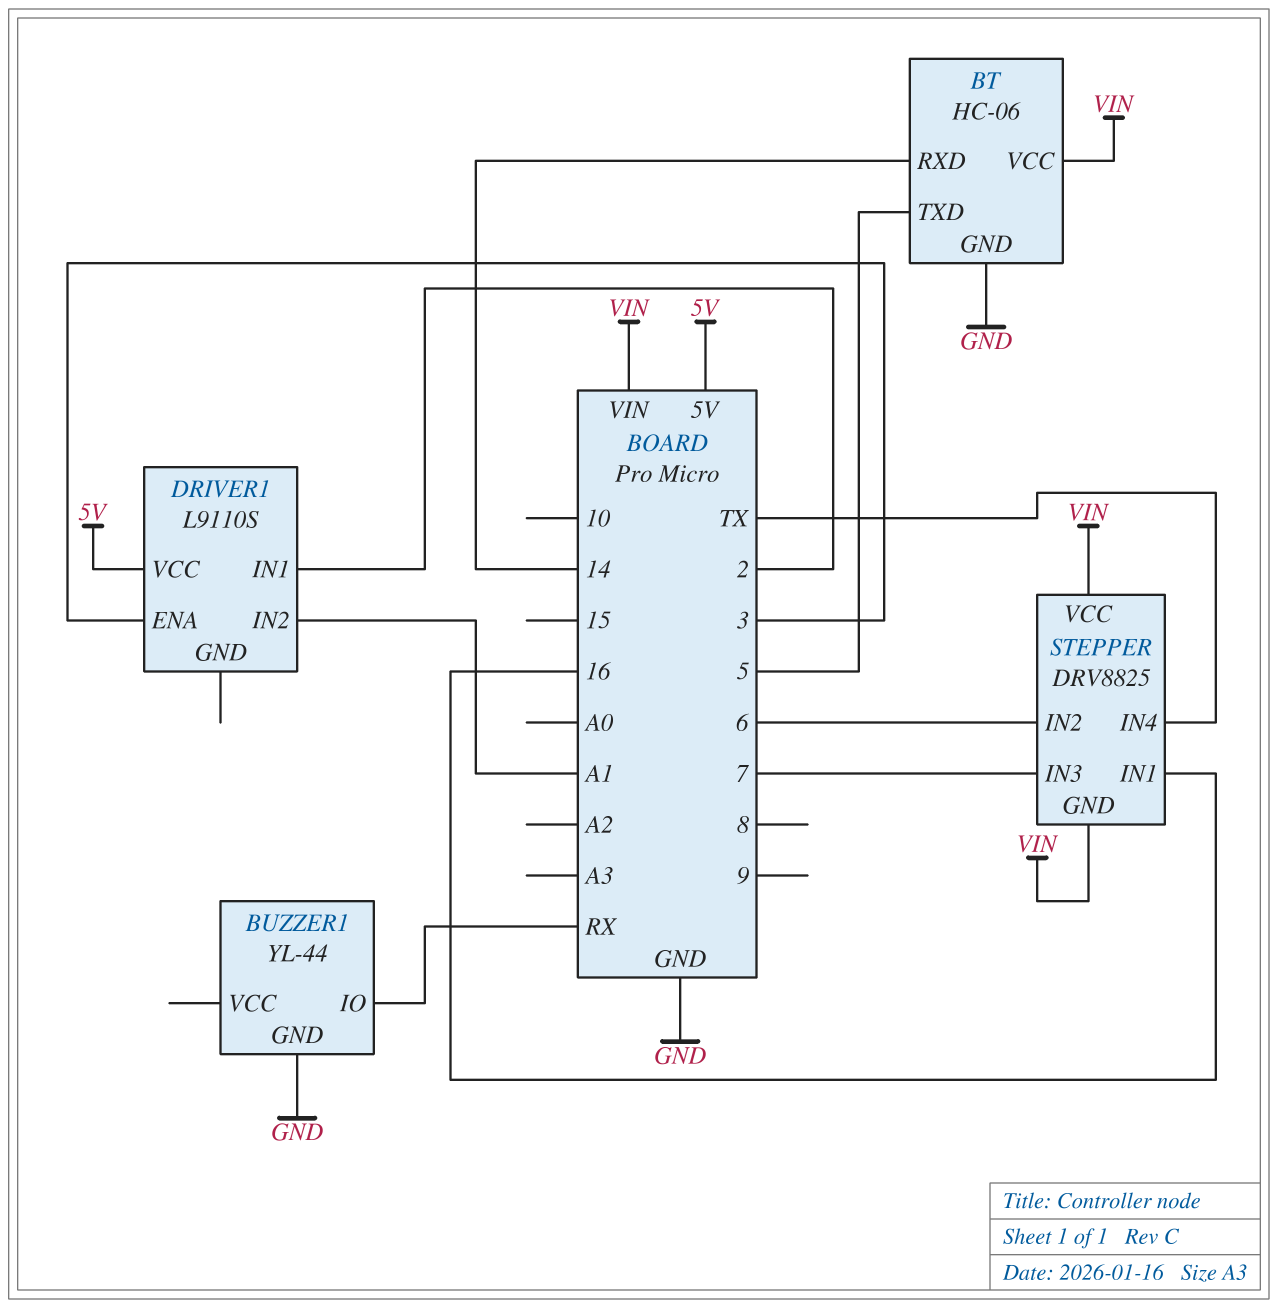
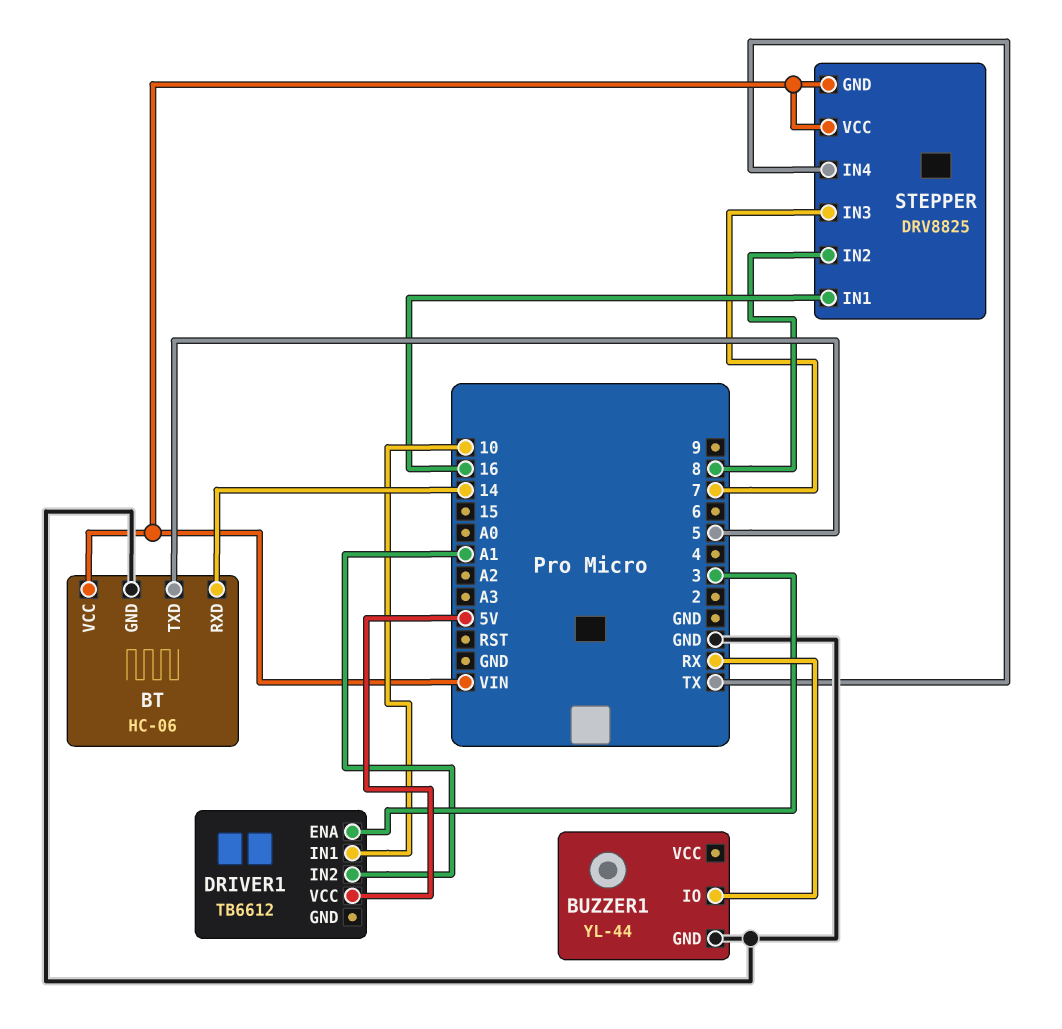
DRIVER1: L9110S -> TB6612
DRIVER1 pin IN1: 2 -> 10
STEPPER pin IN2: 6 -> 8

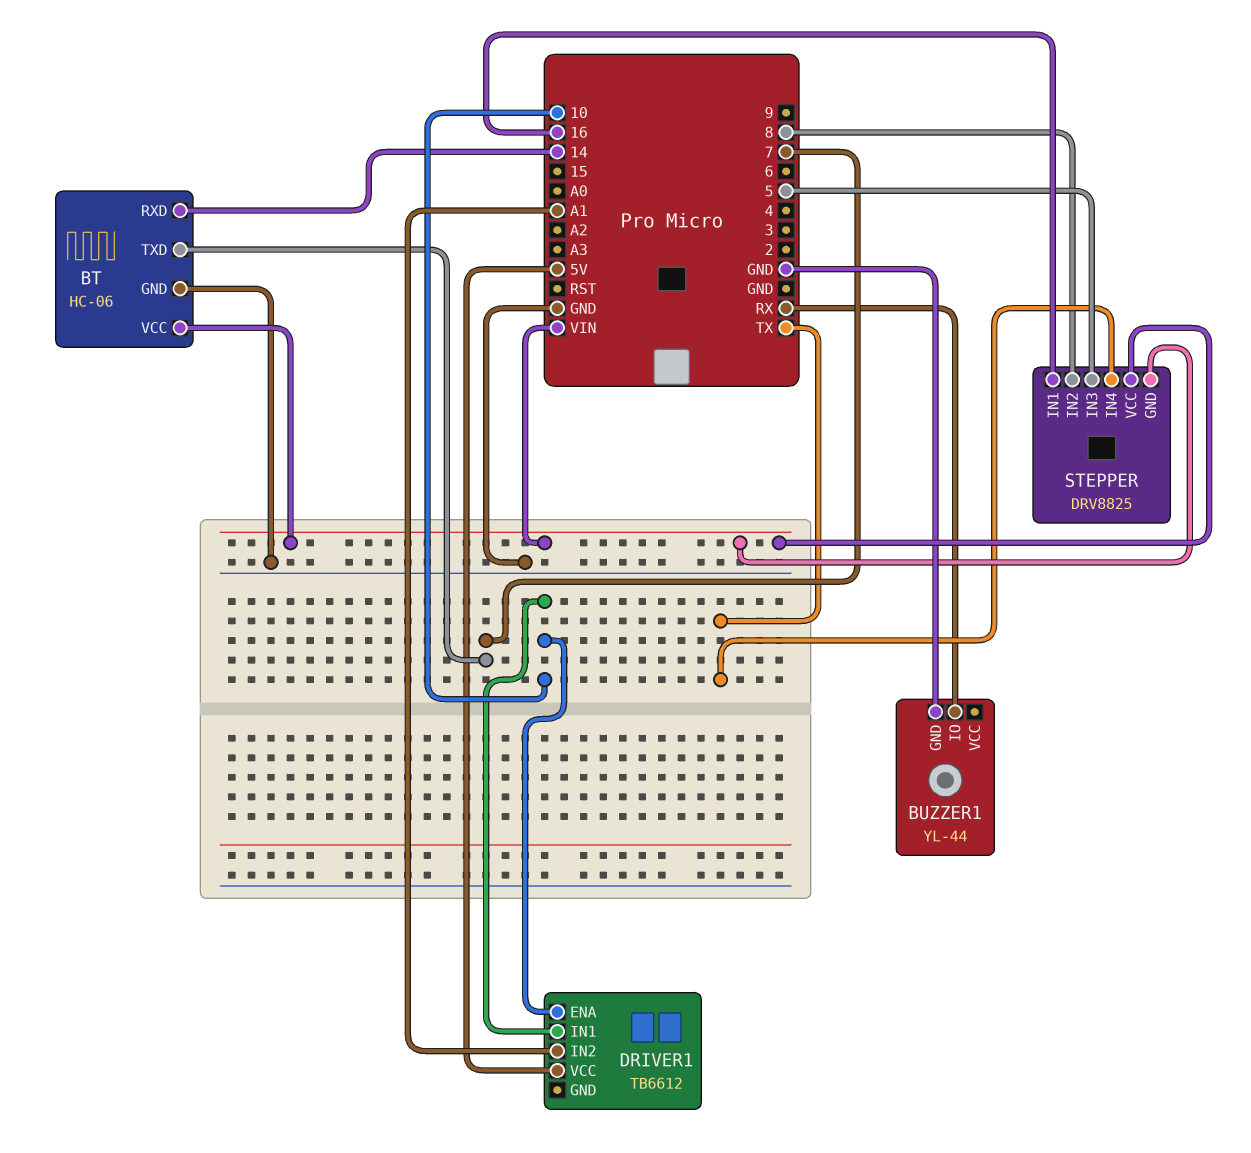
BT pin TXD: 5 -> 7
DRIVER1 pin ENA: 3 -> 10
STEPPER pin IN3: 7 -> 5

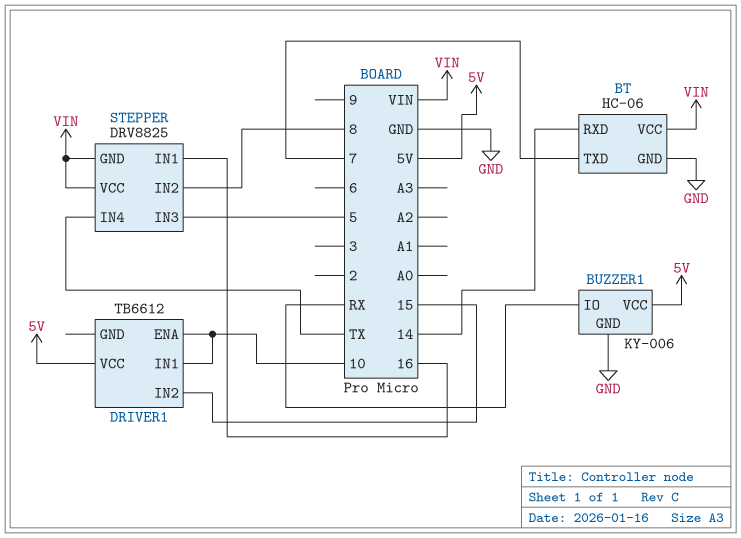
BUZZER1: YL-44 -> KY-006
BUZZER1 pin VCC: none -> 5V
DRIVER1 pin IN2: A1 -> 15

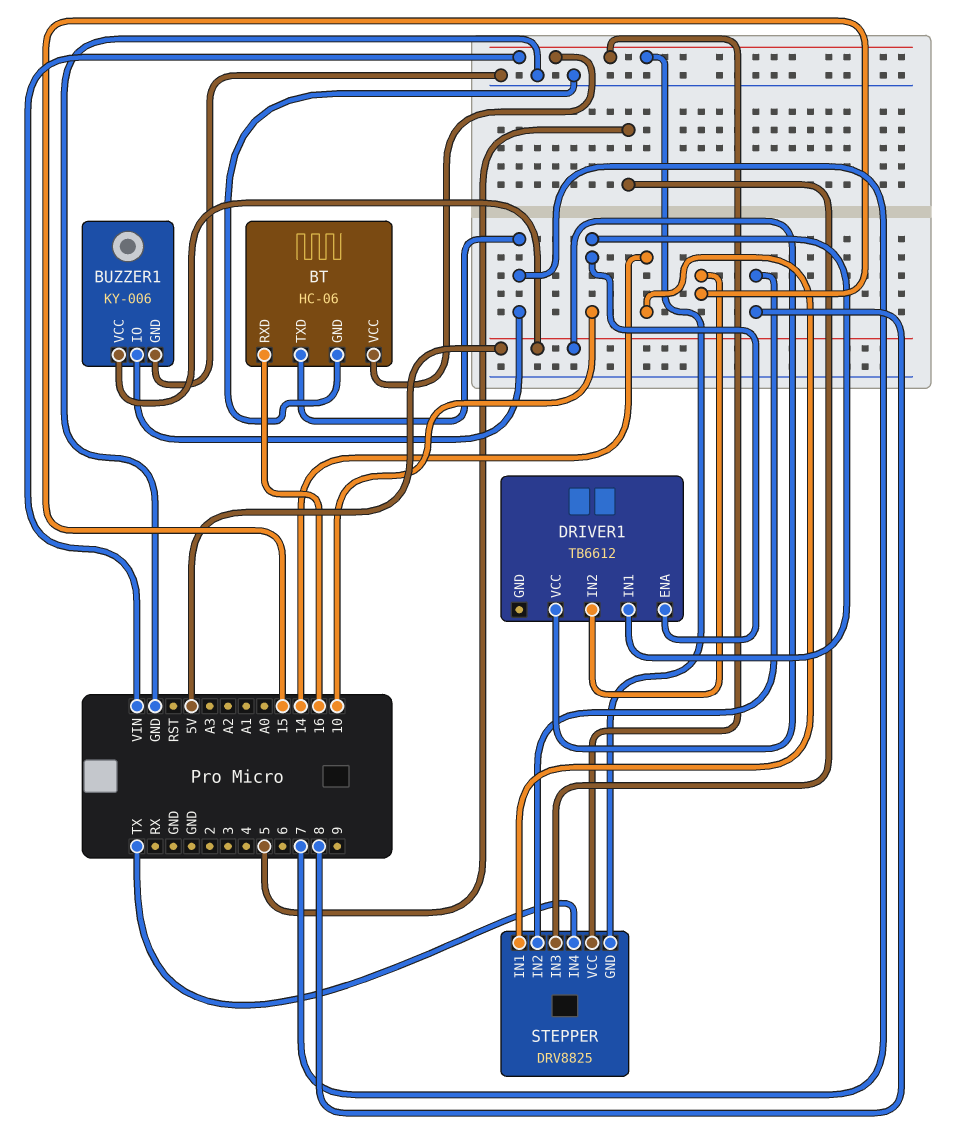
BT pin RXD: 14 -> 16
BUZZER1 pin IO: RX -> 7
STEPPER pin IN1: 16 -> 14

